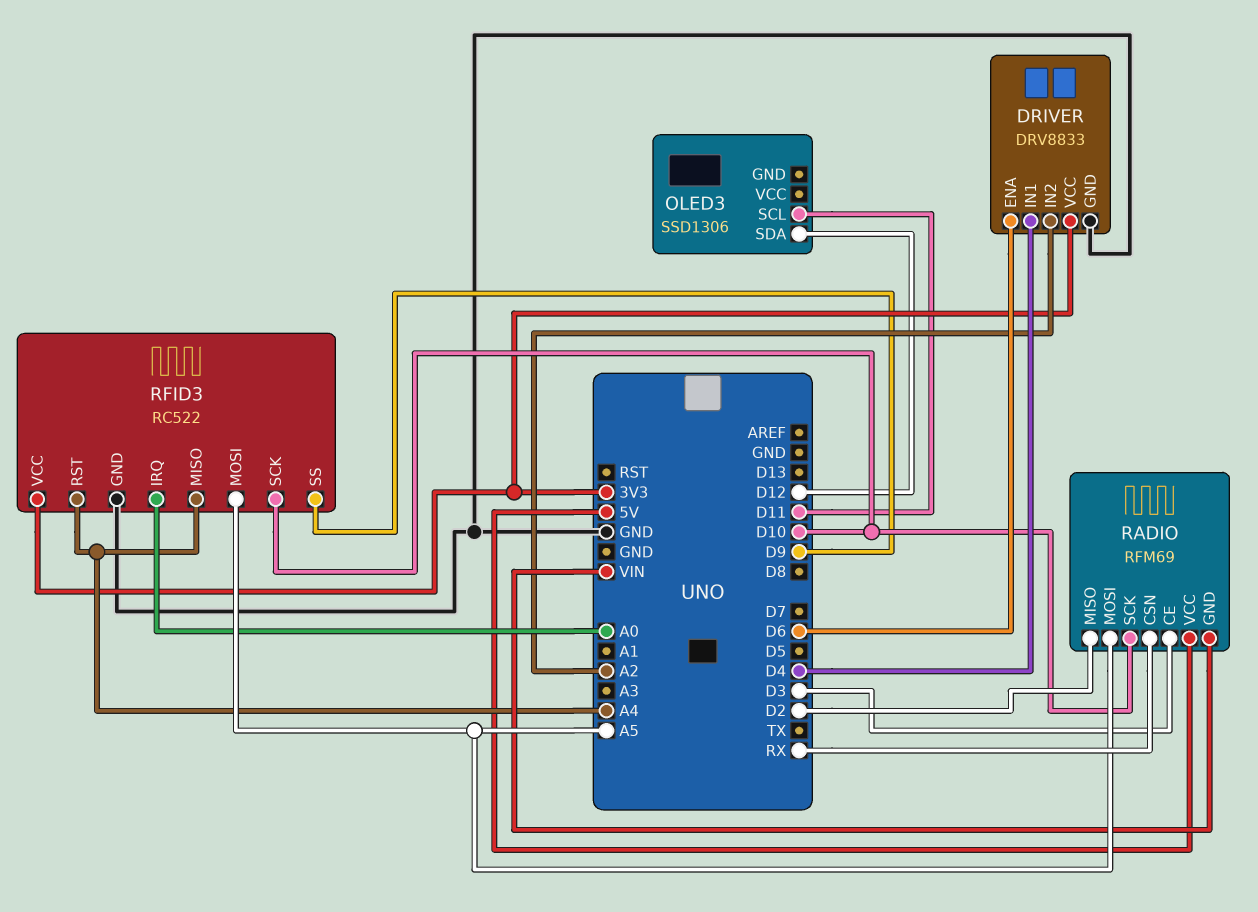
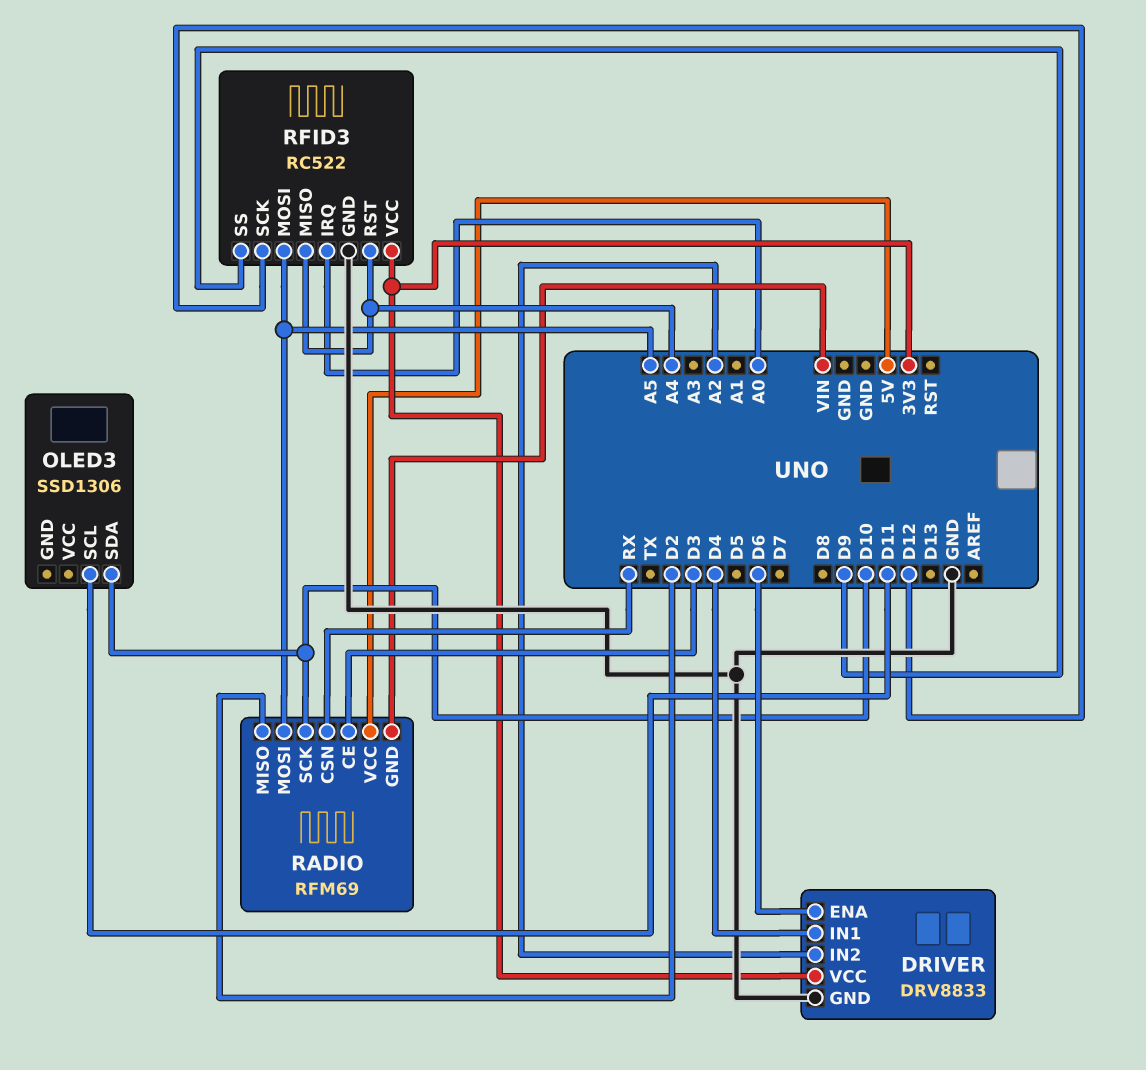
OLED3 pin SDA: D12 -> D10
RFID3 pin SCK: D10 -> D12

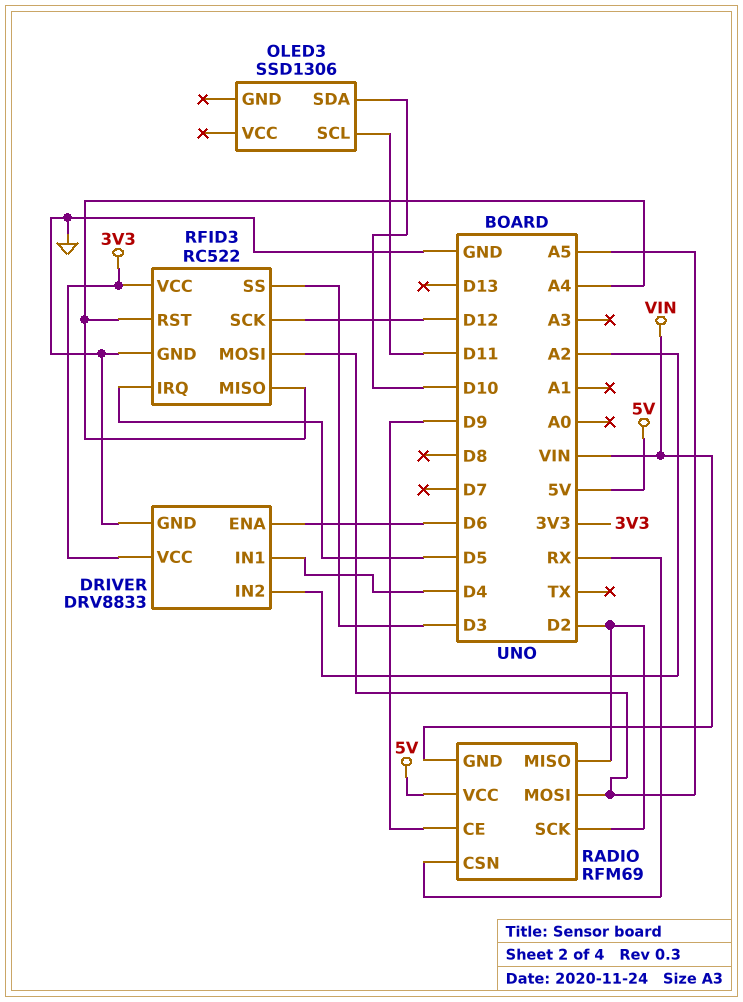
RADIO pin CE: D3 -> D9
RADIO pin SCK: D10 -> D2
RFID3 pin IRQ: A0 -> D5
RFID3 pin SS: D9 -> D3

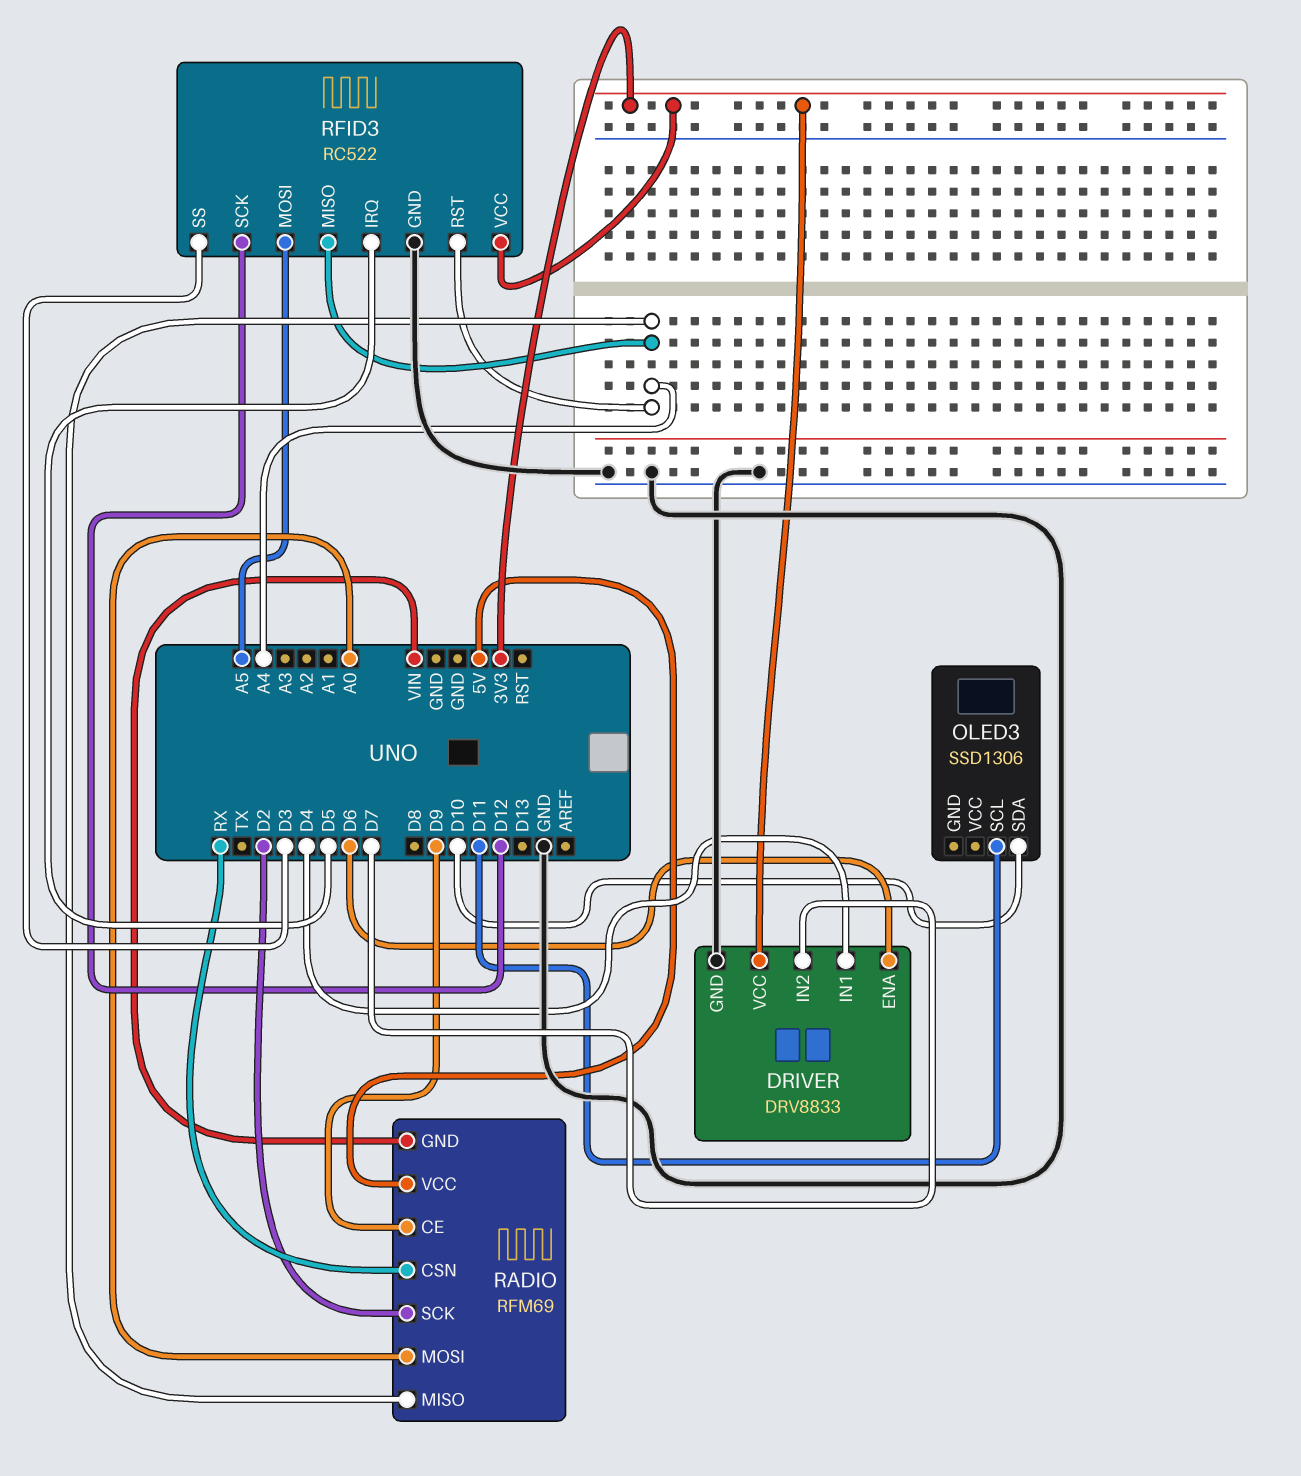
DRIVER pin IN2: A2 -> D7
RADIO pin MISO: D2 -> A4
RADIO pin MOSI: A5 -> A0

